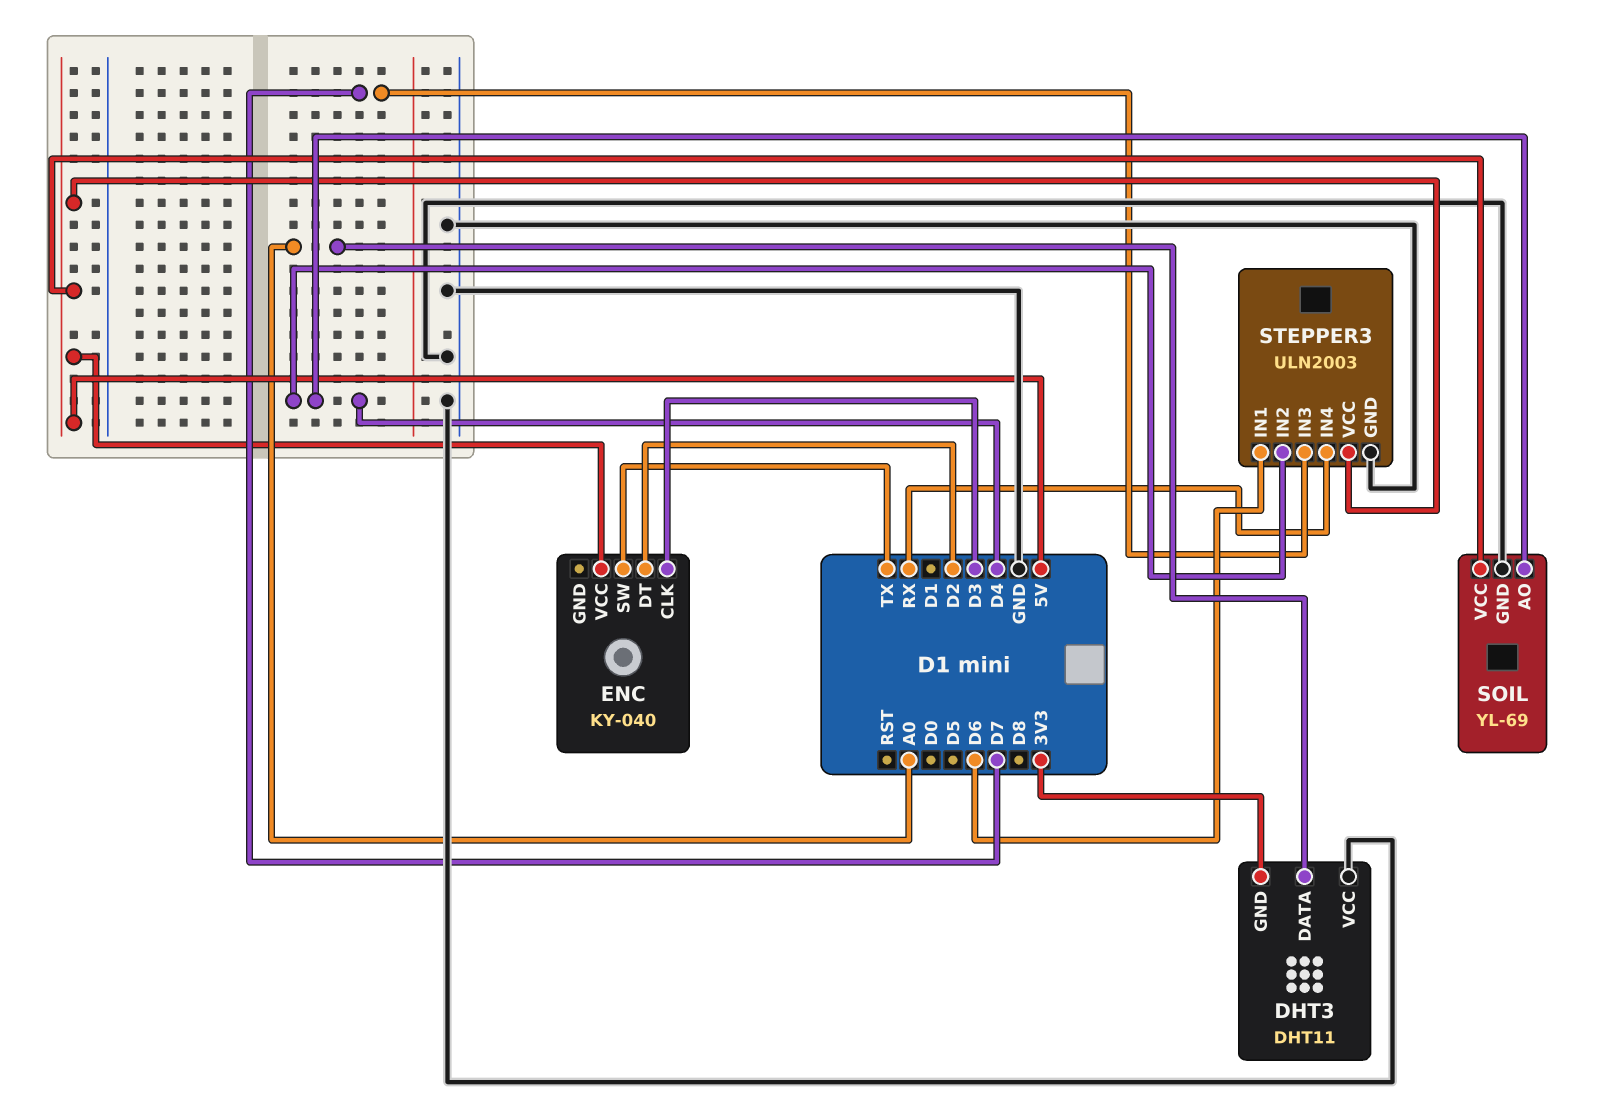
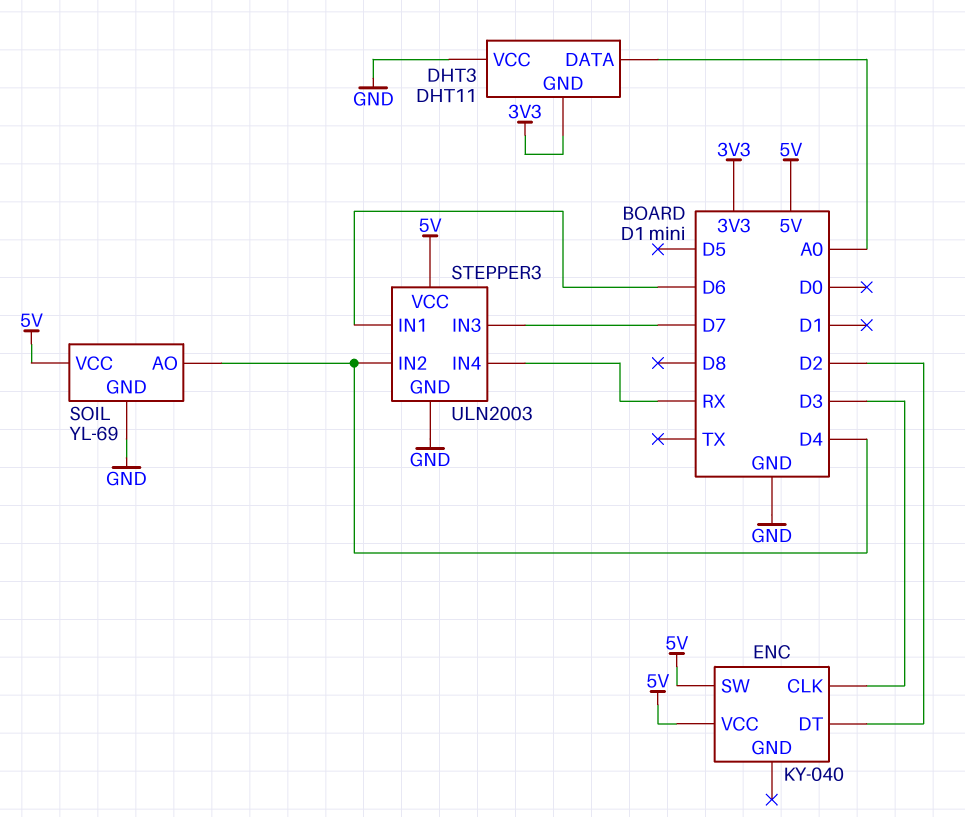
ENC pin SW: TX -> 5V

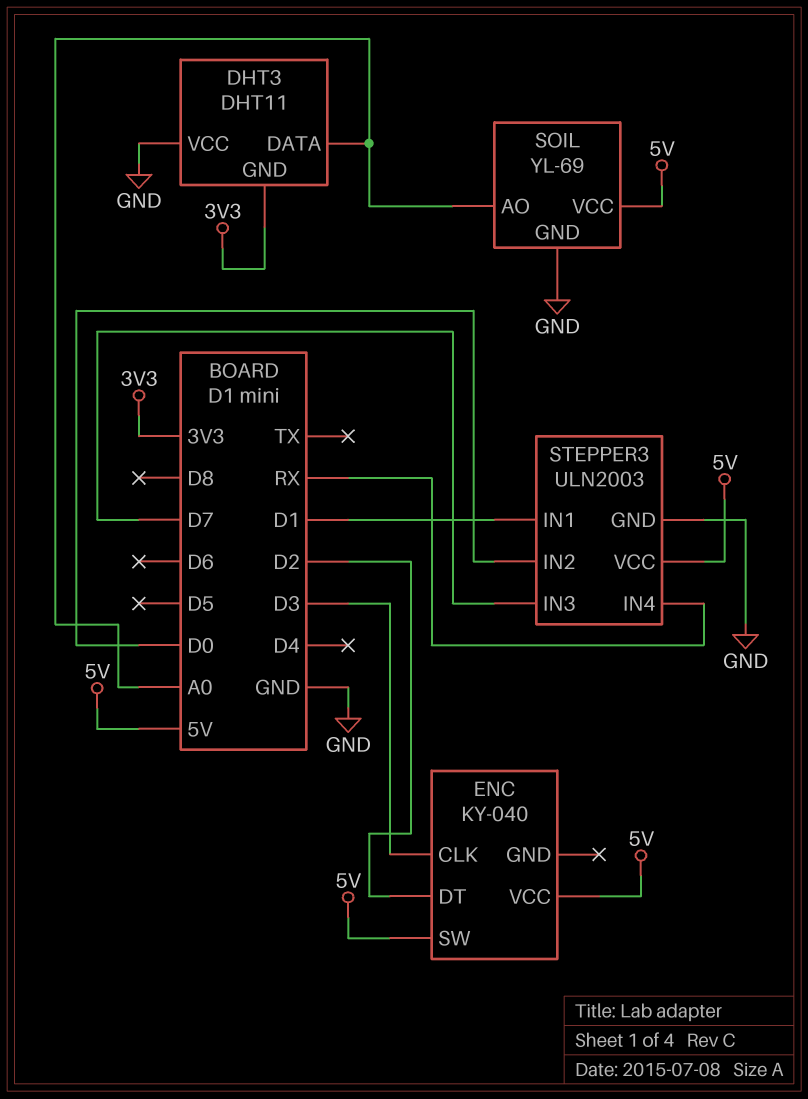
SOIL pin AO: D4 -> A0
STEPPER3 pin IN1: D6 -> D1
STEPPER3 pin IN2: D4 -> D0

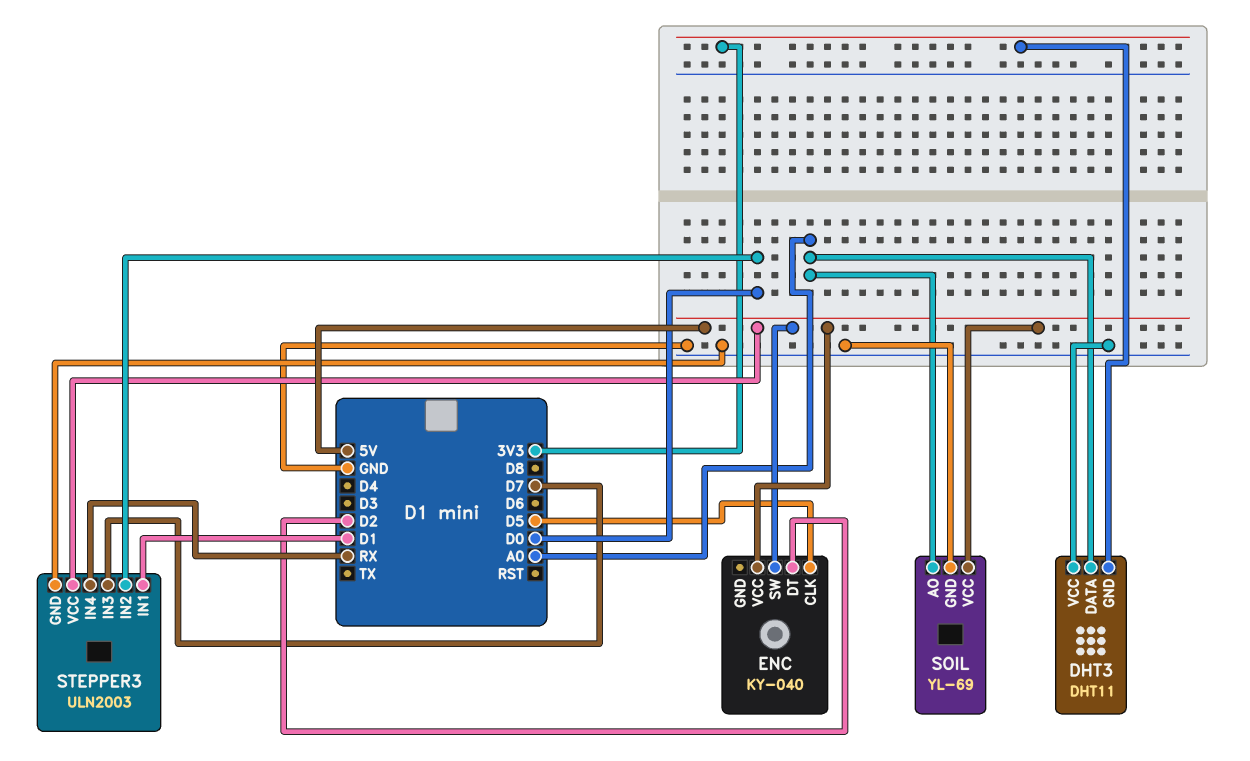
ENC pin CLK: D3 -> D5

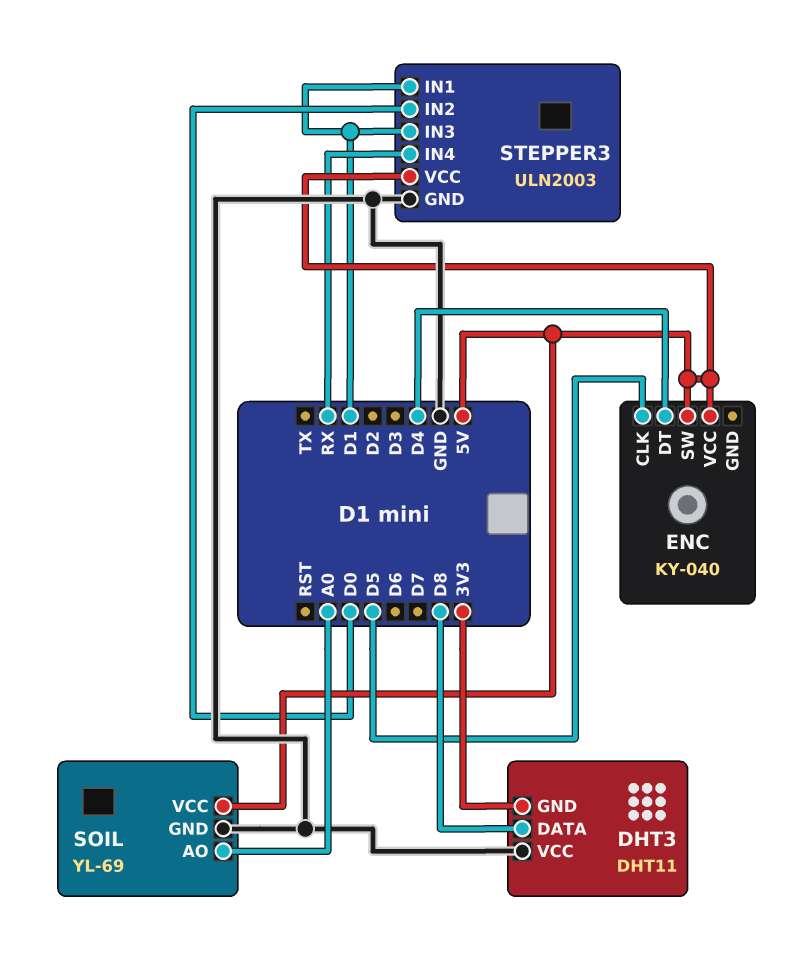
DHT3 pin DATA: A0 -> D8
ENC pin DT: D2 -> D4
STEPPER3 pin IN3: D7 -> D1

